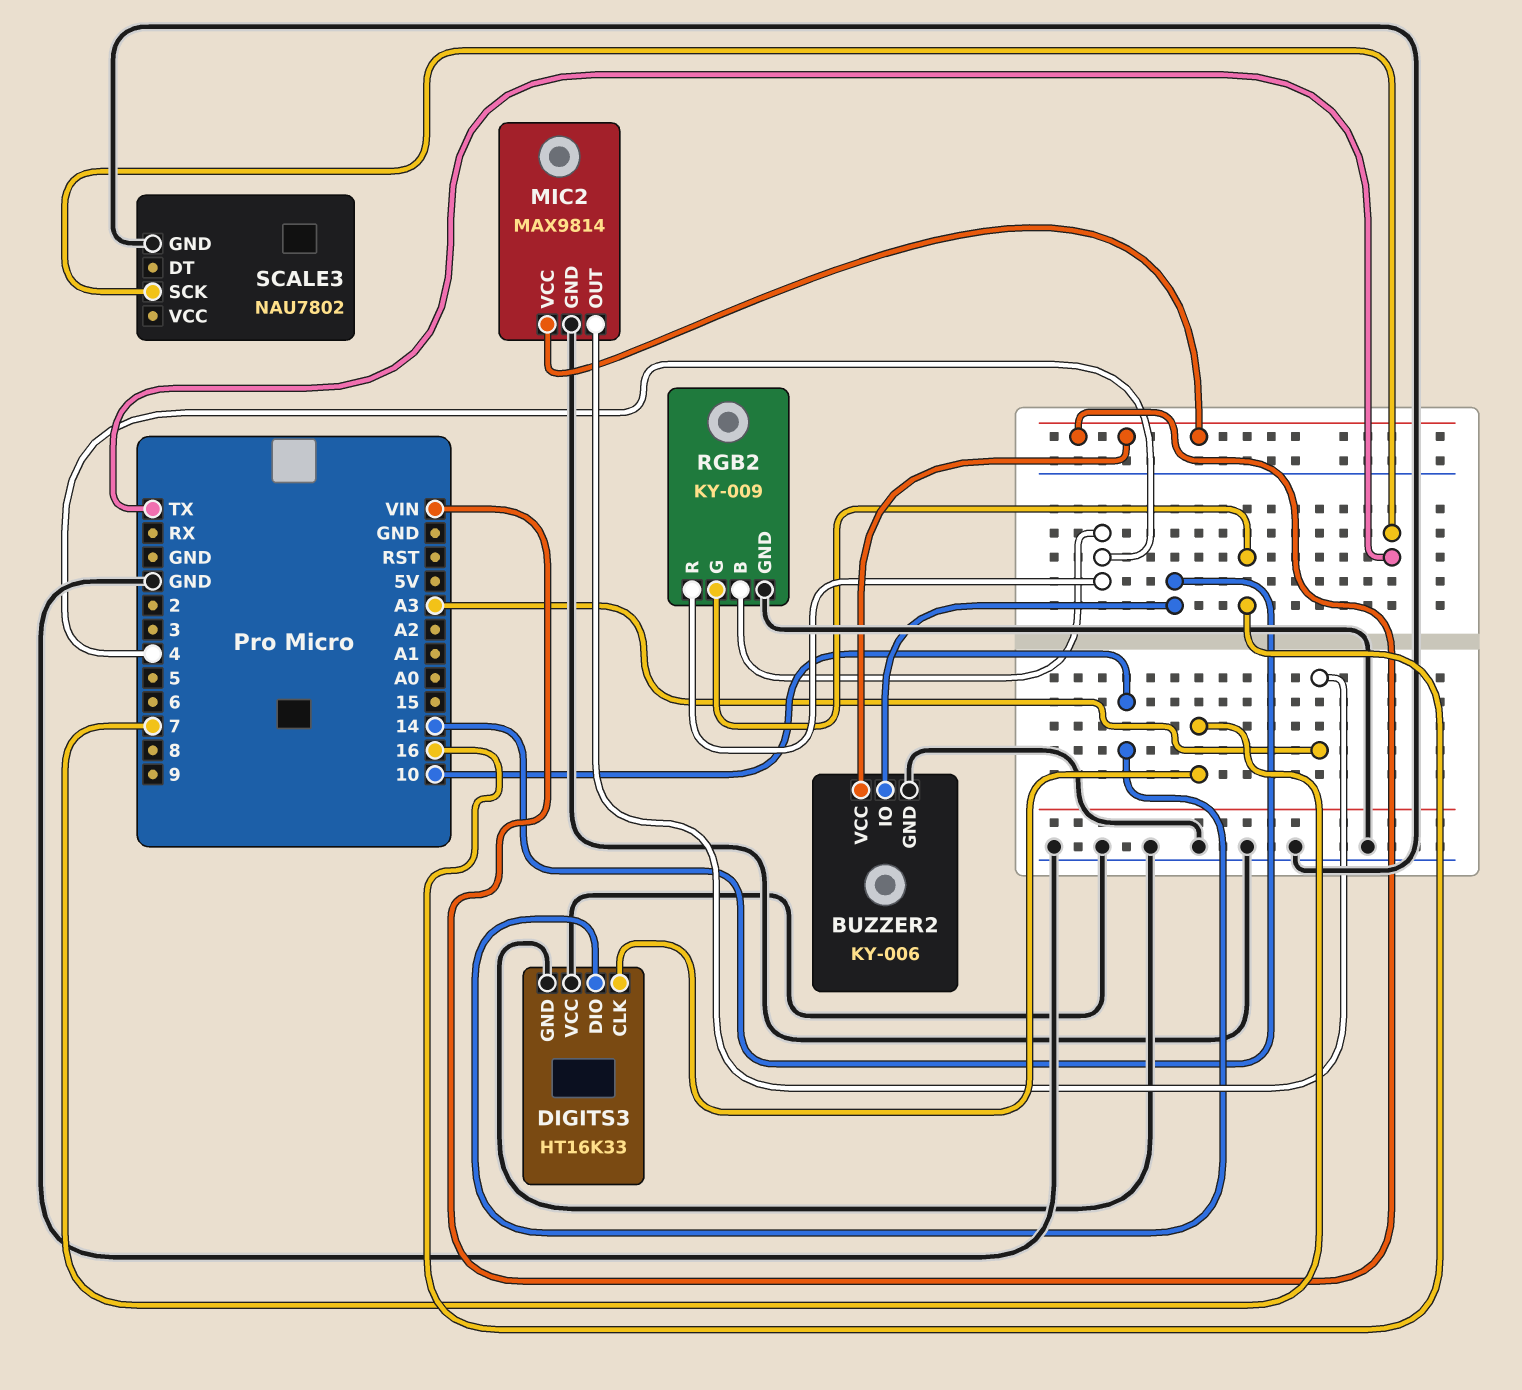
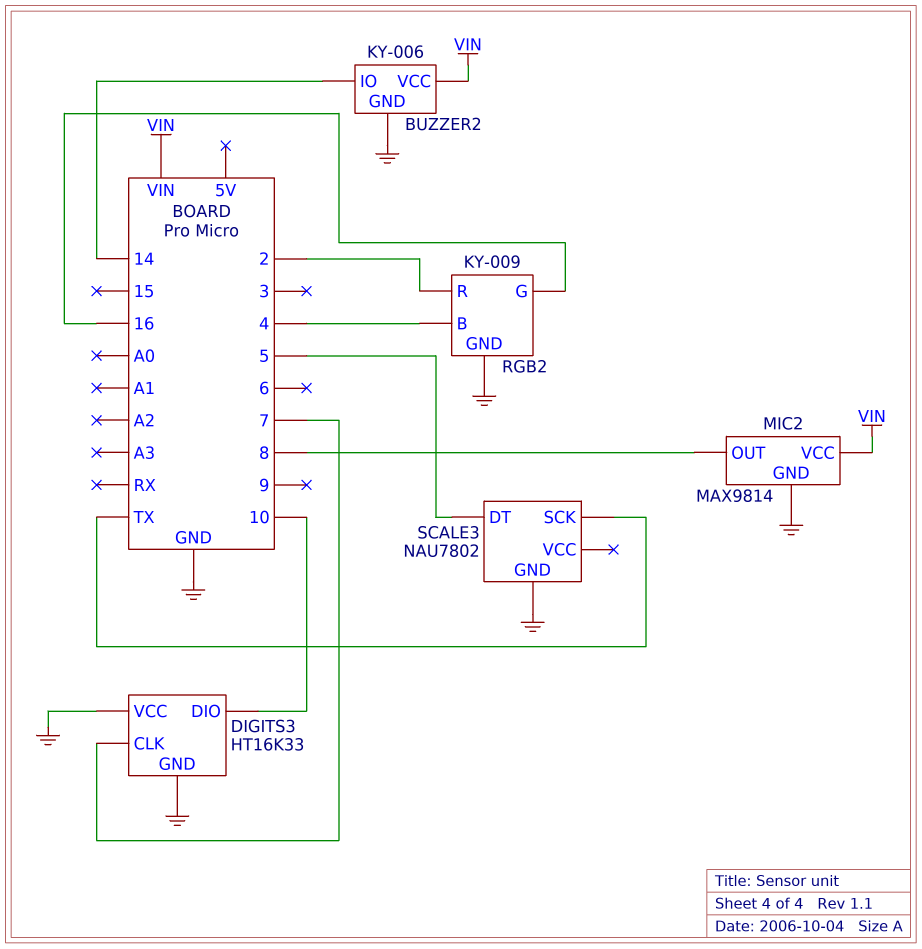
MIC2 pin OUT: A3 -> 8
RGB2 pin R: 4 -> 2
SCALE3 pin DT: none -> 5

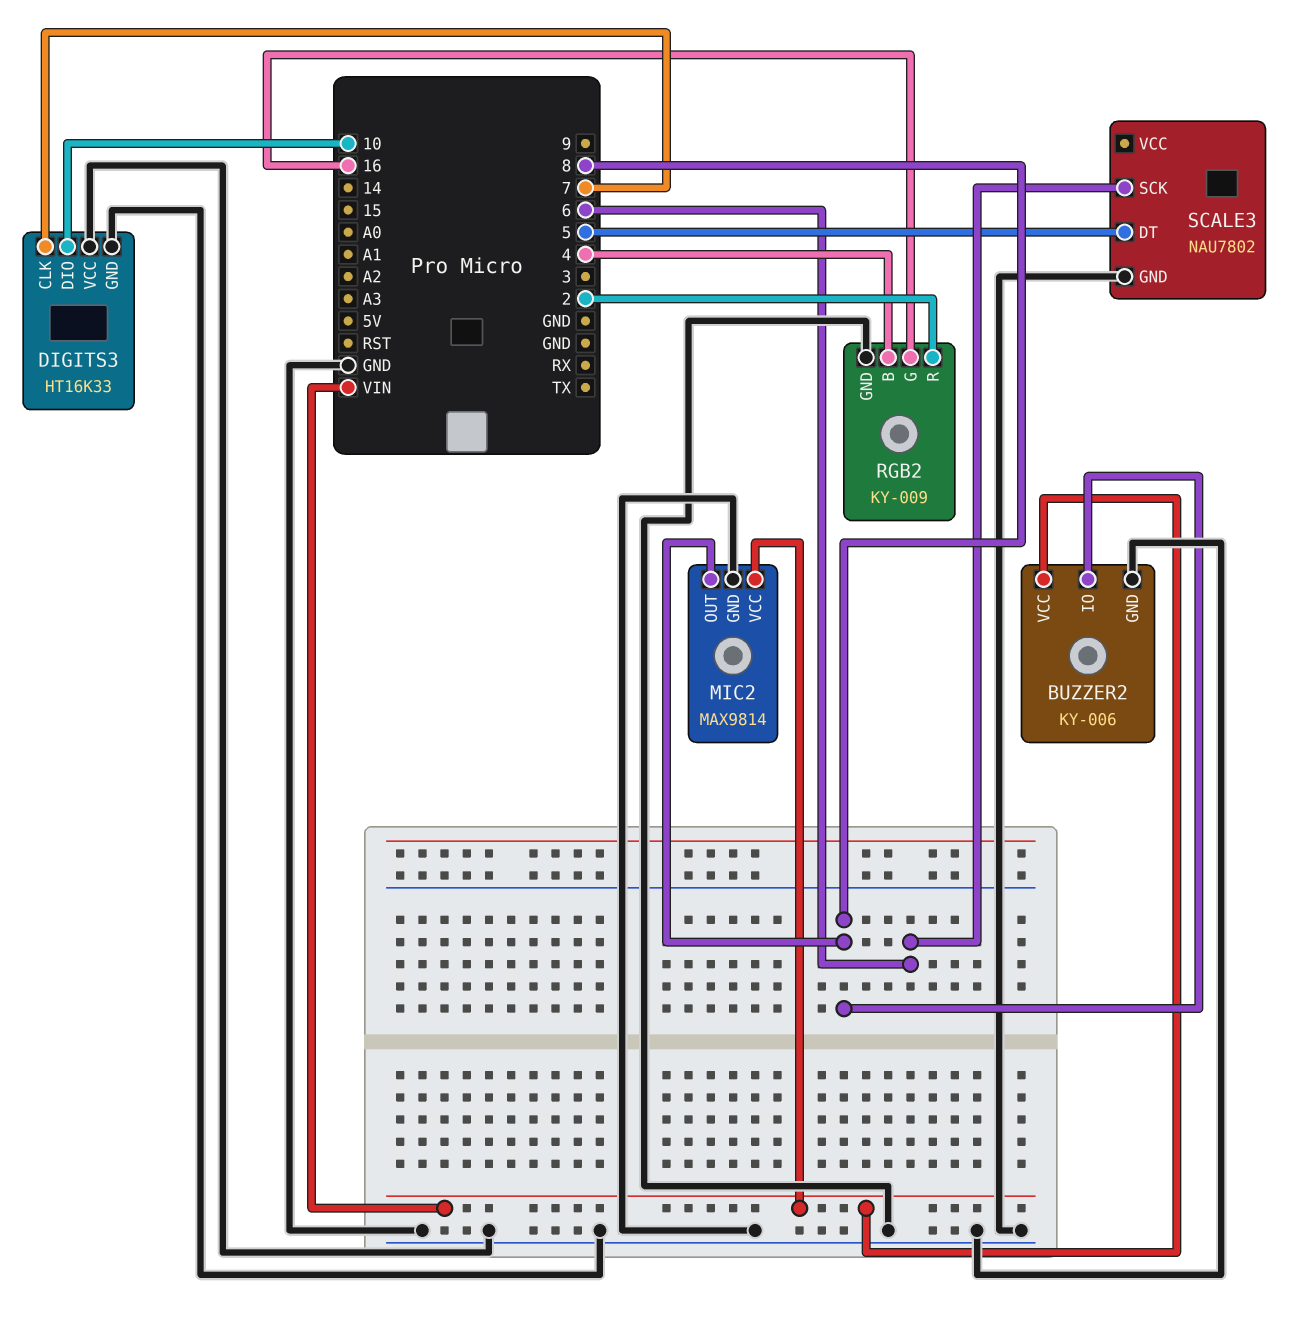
BUZZER2 pin IO: 14 -> 8
SCALE3 pin SCK: TX -> 6

